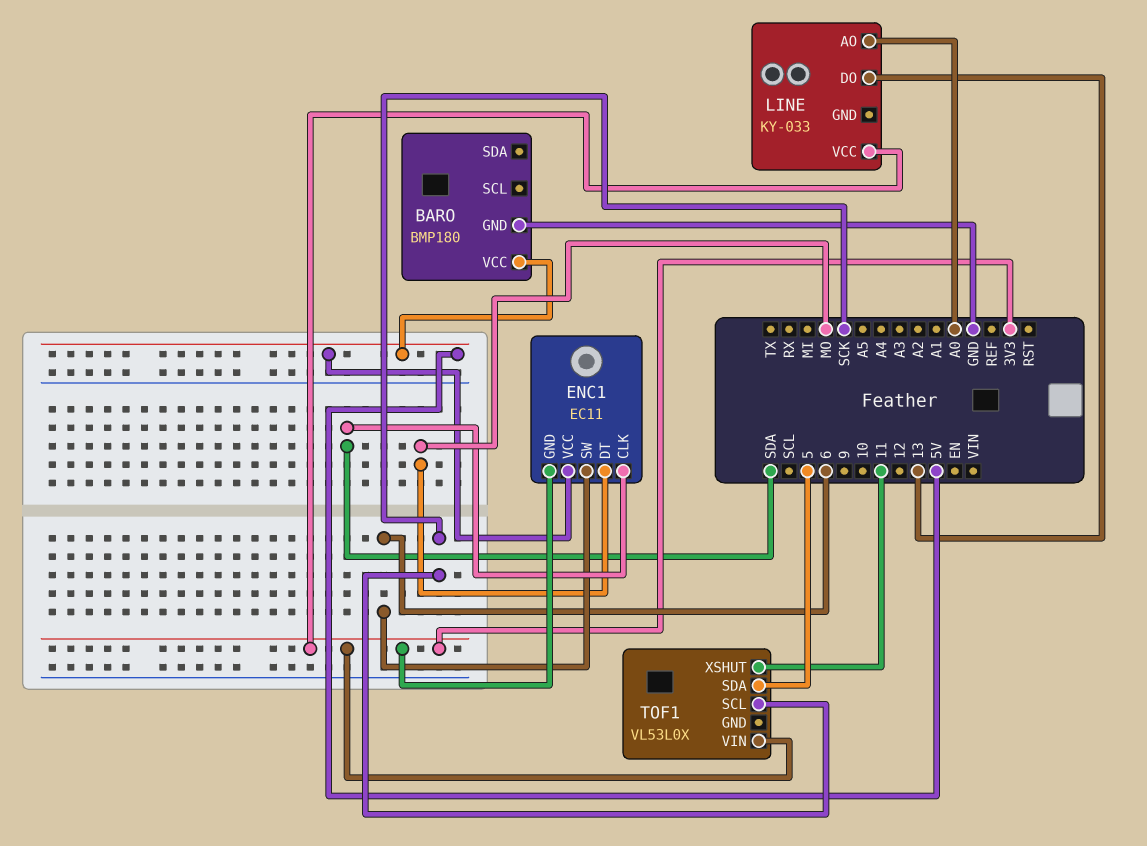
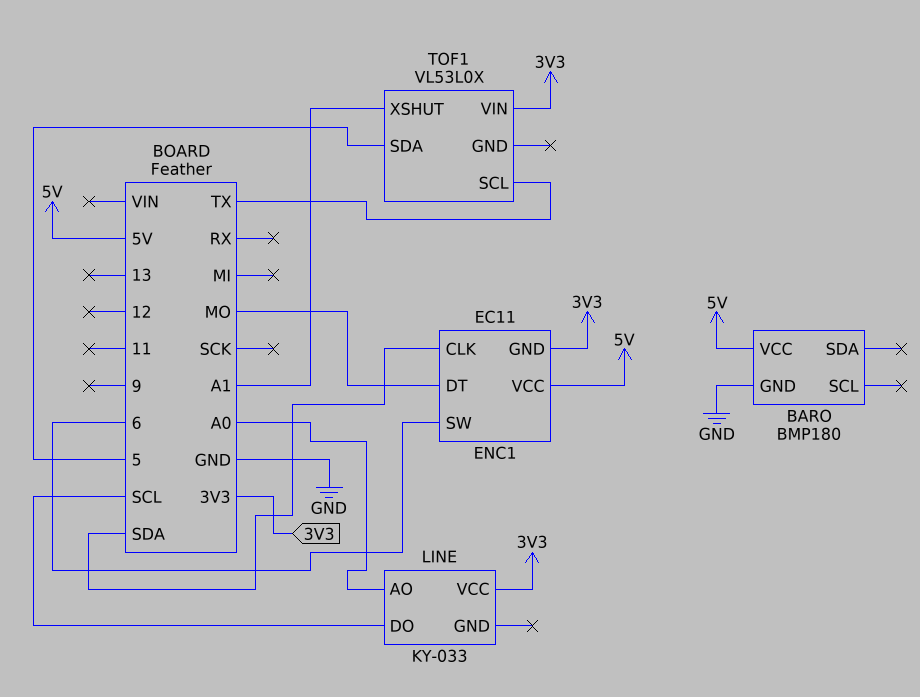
LINE pin DO: 13 -> SCL
TOF1 pin SCL: SCK -> TX
TOF1 pin XSHUT: 11 -> A1

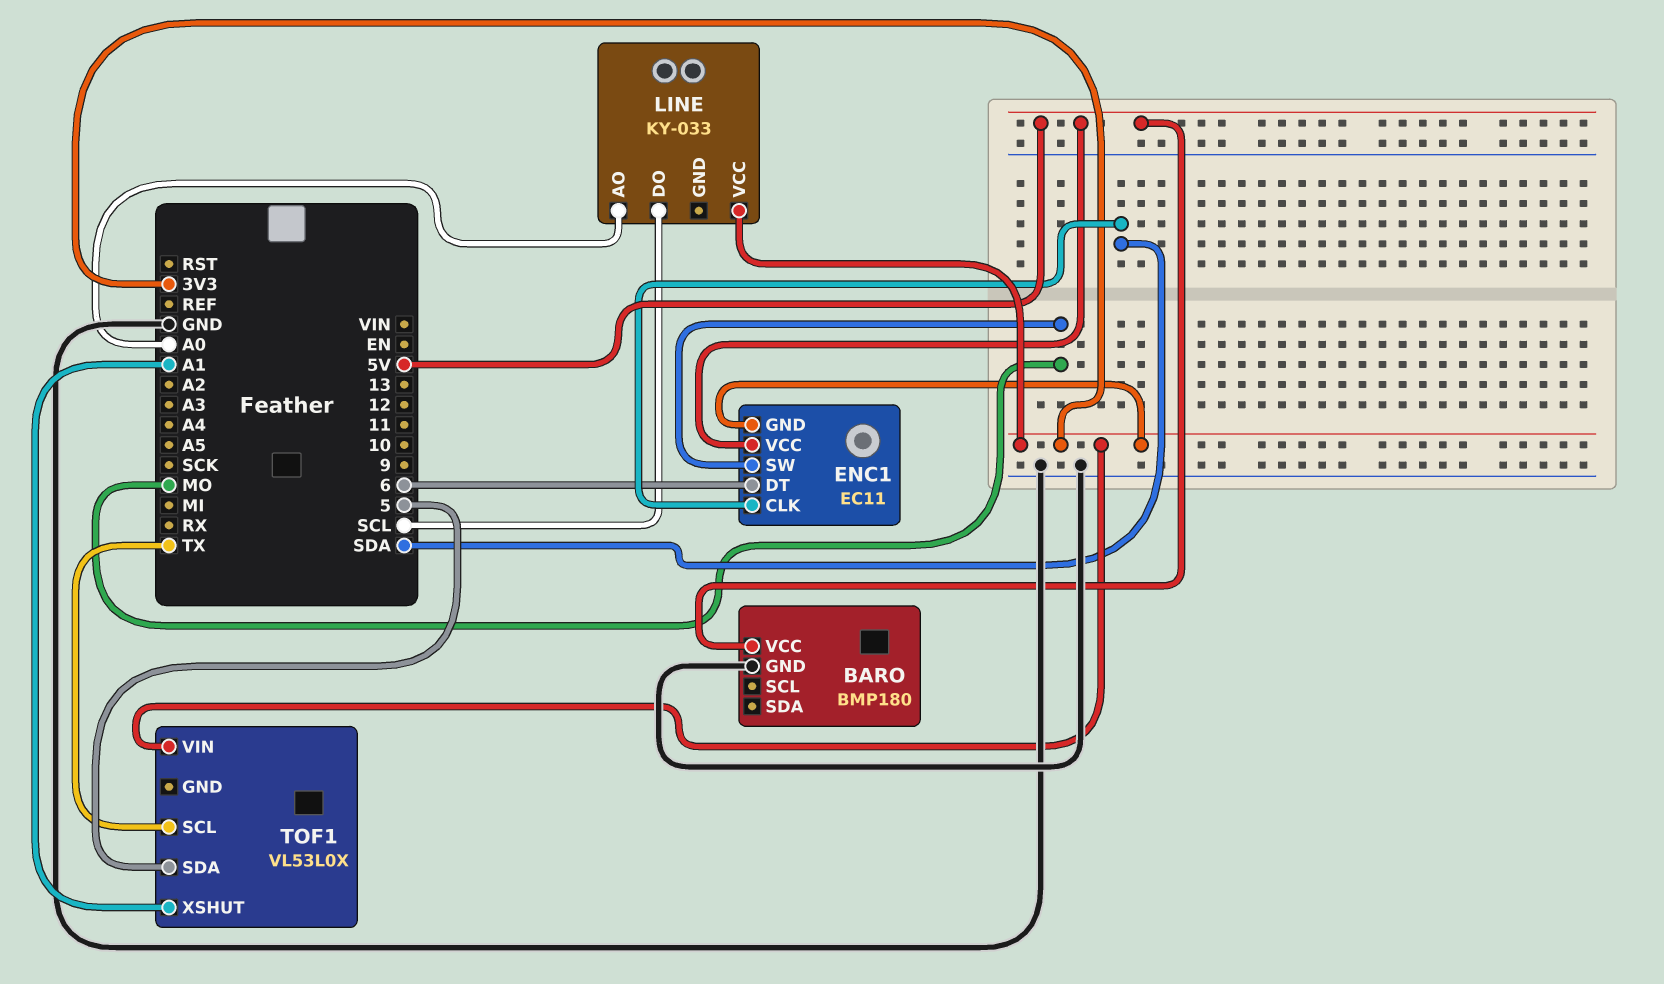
ENC1 pin DT: MO -> 6
ENC1 pin SW: 6 -> MO

